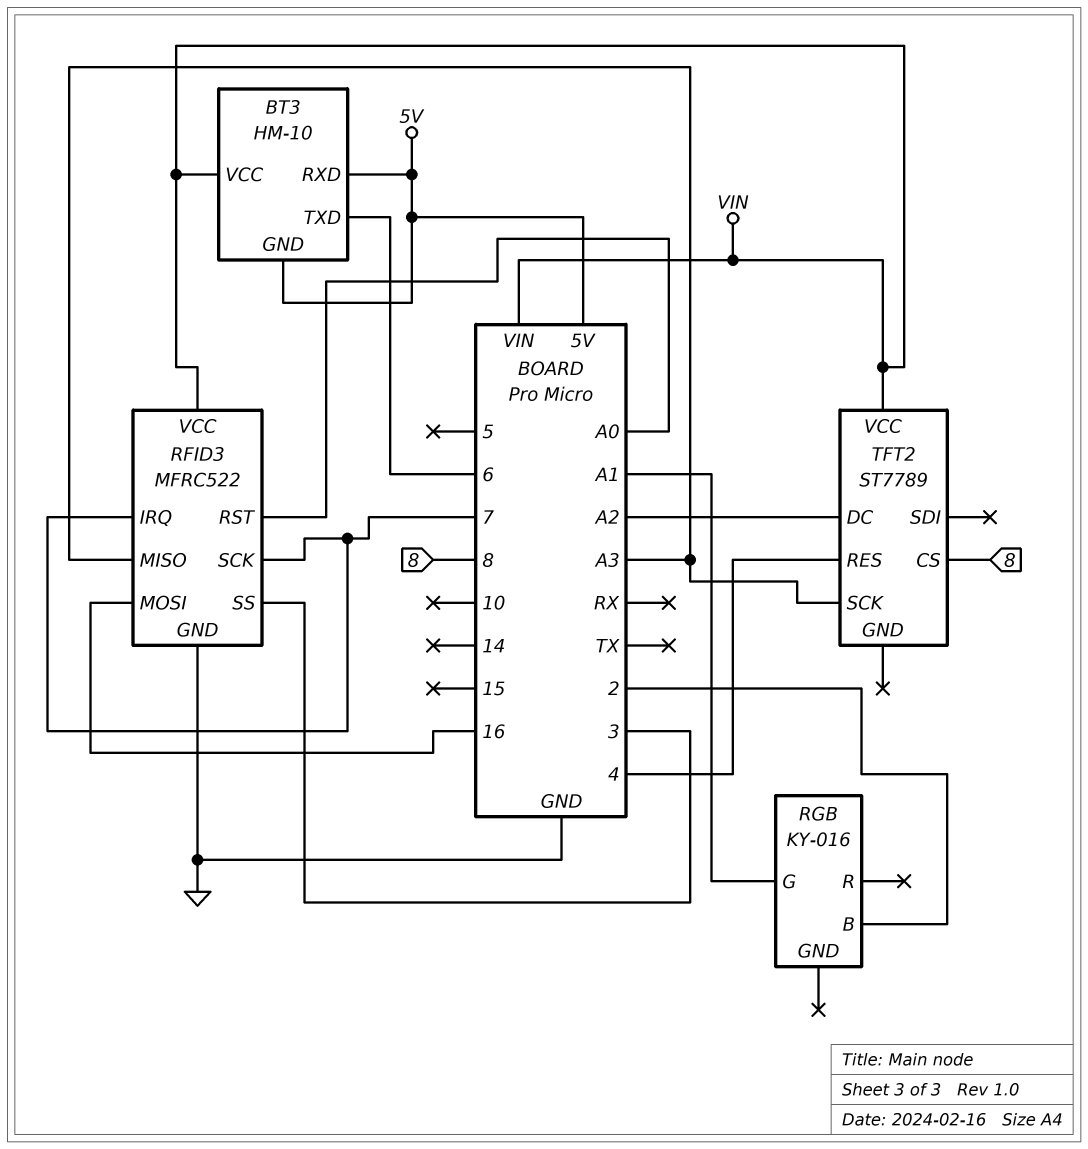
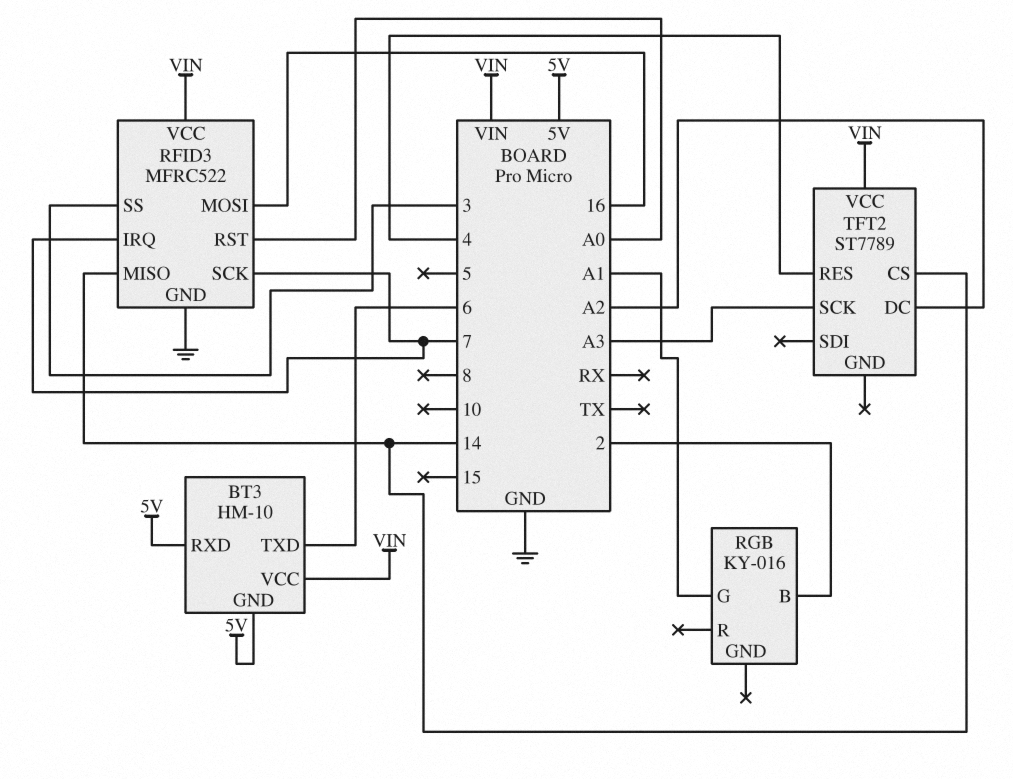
RFID3 pin MISO: A3 -> 14
TFT2 pin CS: 8 -> 14

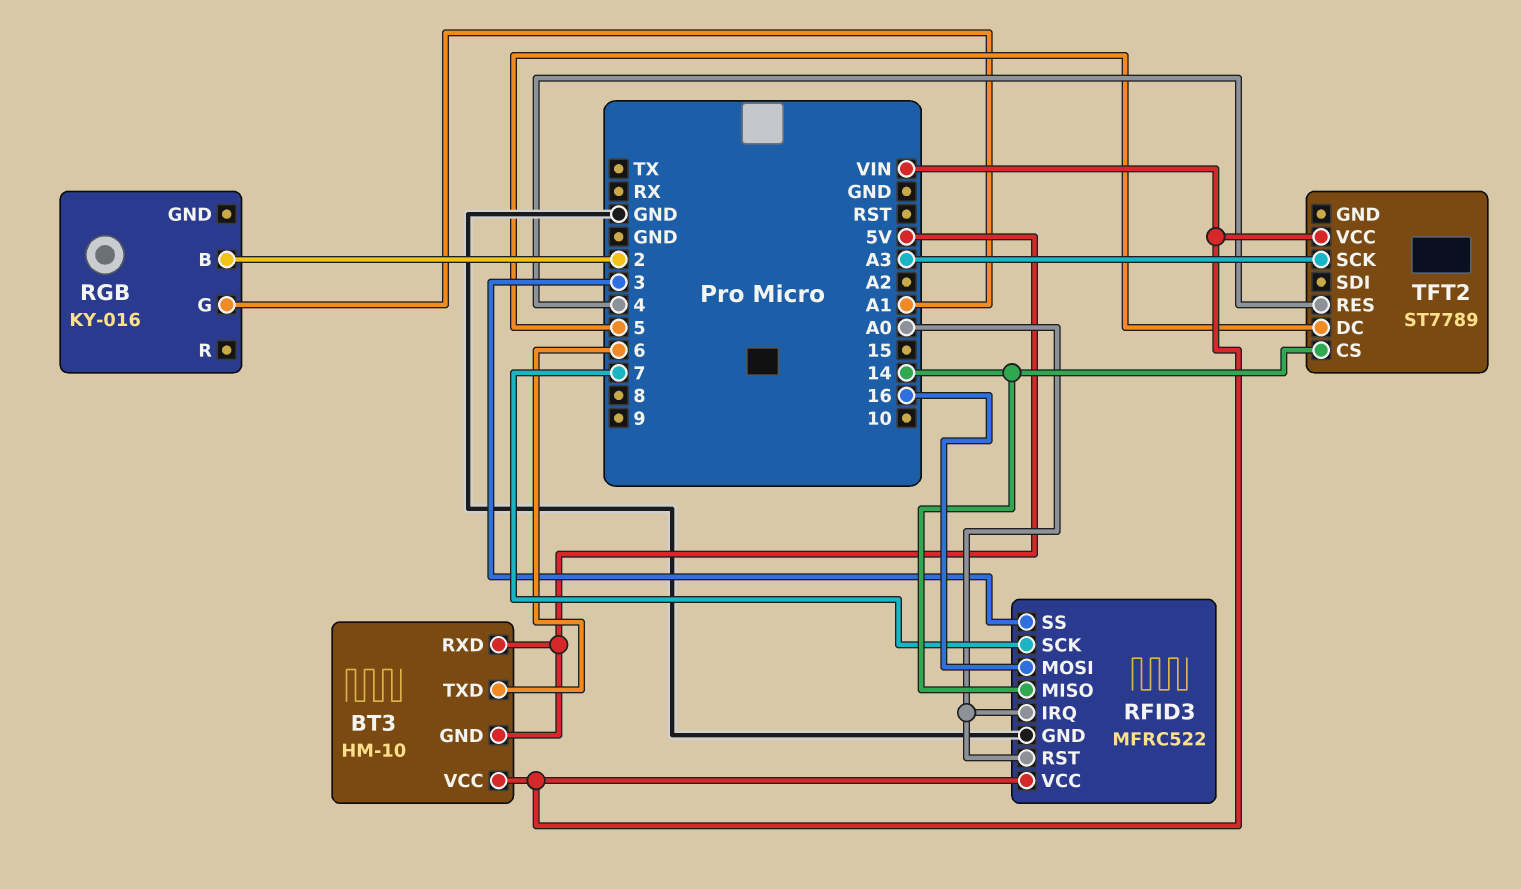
RFID3 pin IRQ: 7 -> A0
TFT2 pin DC: A2 -> 5

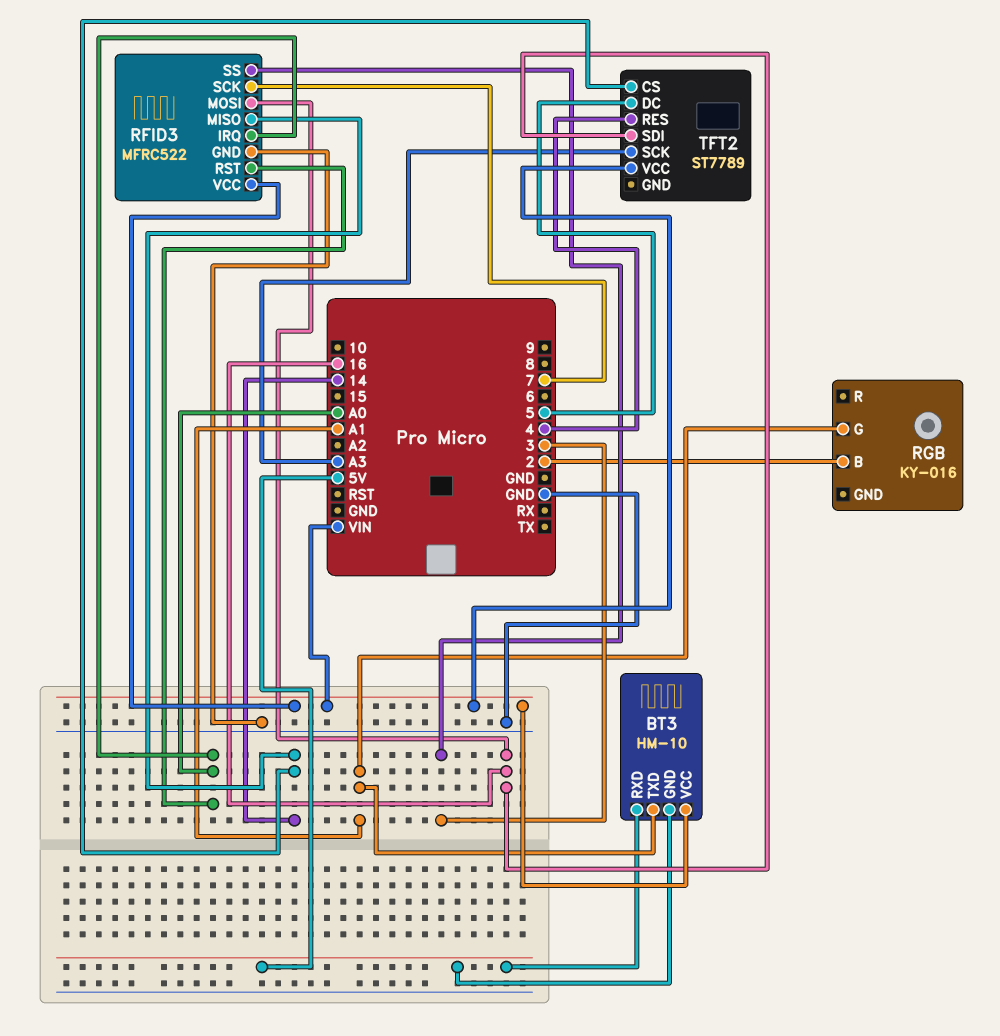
BT3 pin TXD: 6 -> A1
TFT2 pin SDI: none -> 16

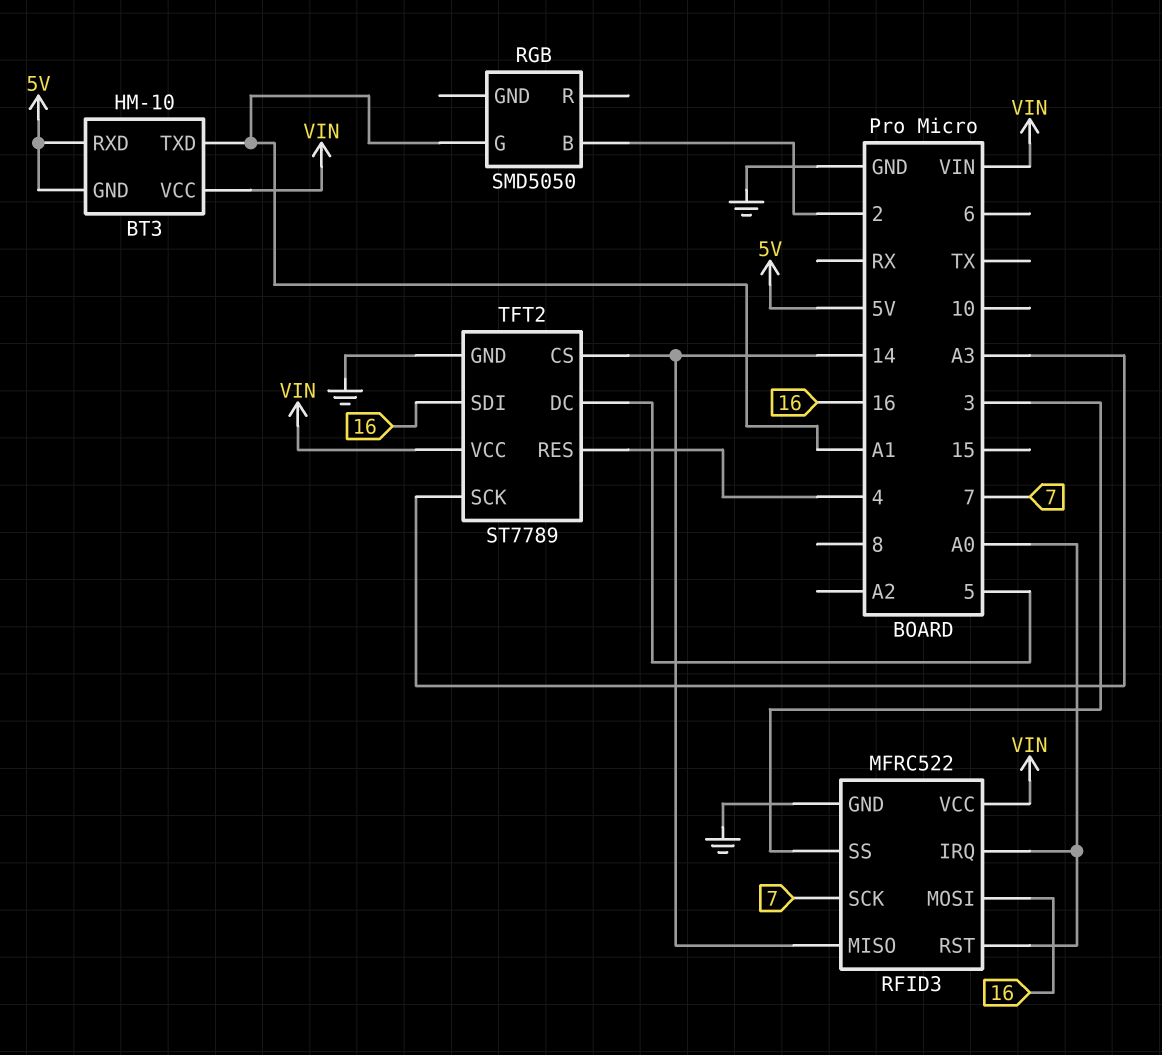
RGB: KY-016 -> SMD5050
TFT2 pin GND: none -> GND

